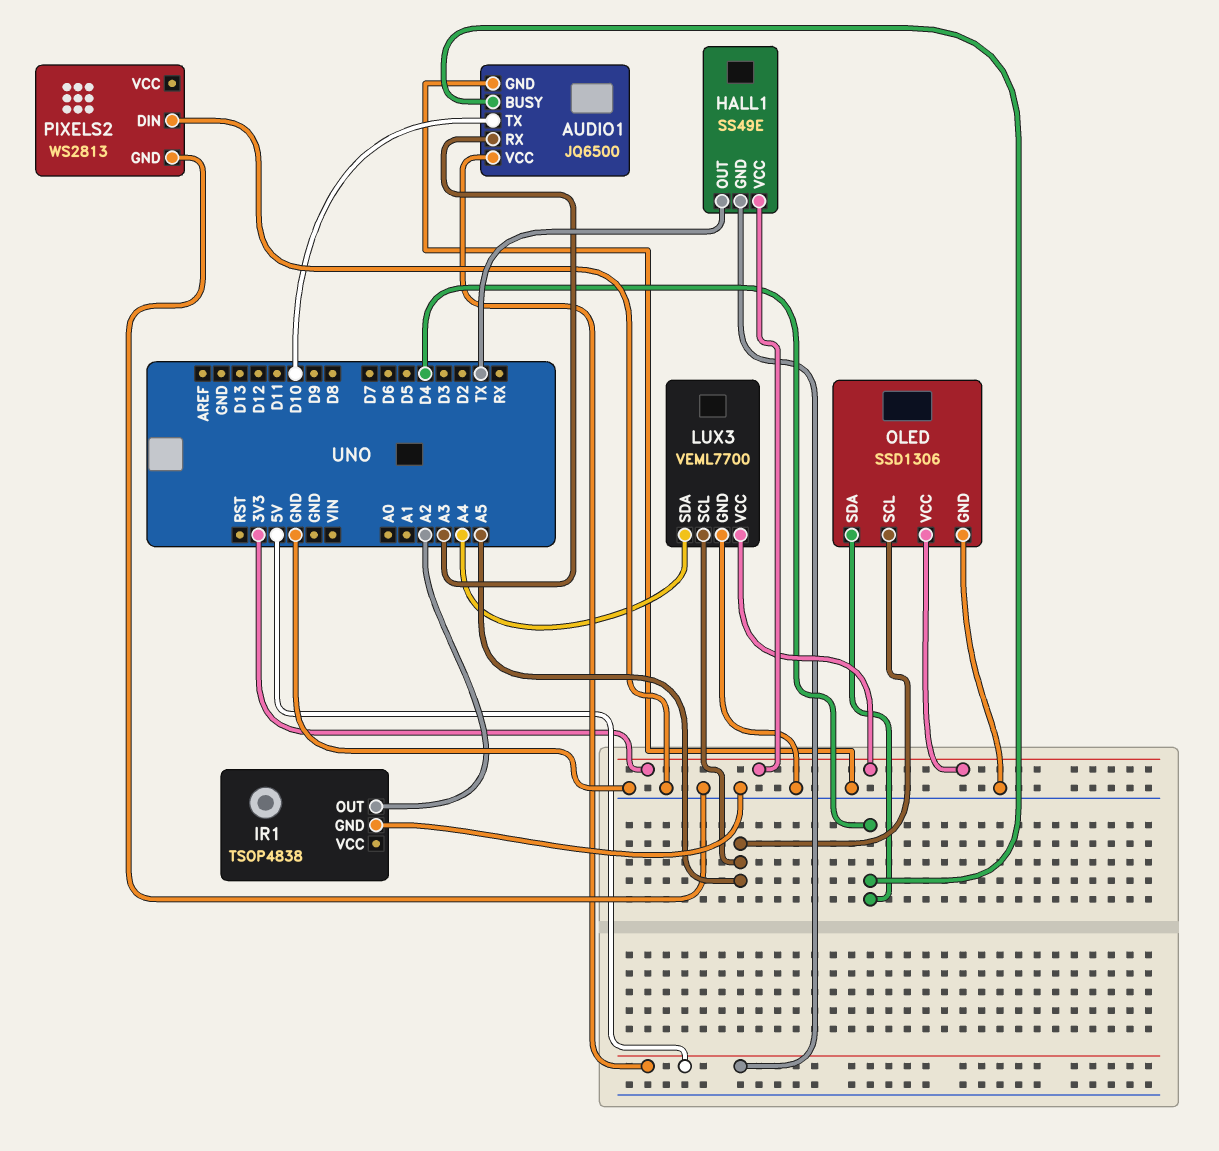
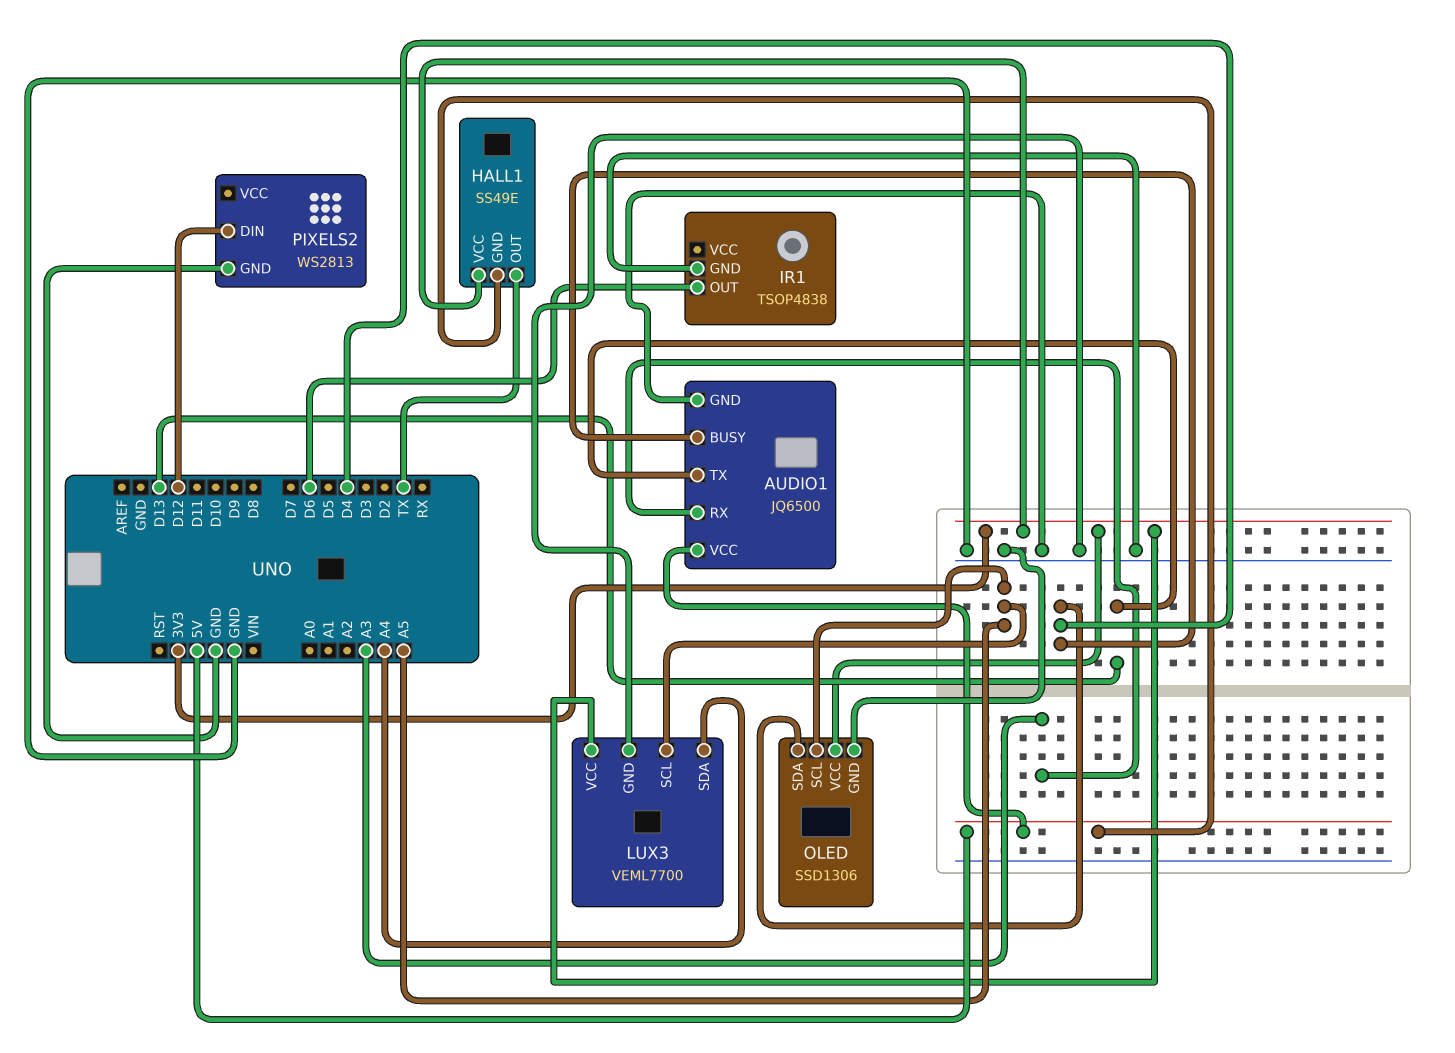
AUDIO1 pin TX: D10 -> D13
IR1 pin OUT: A2 -> D6
PIXELS2 pin DIN: GND -> D12

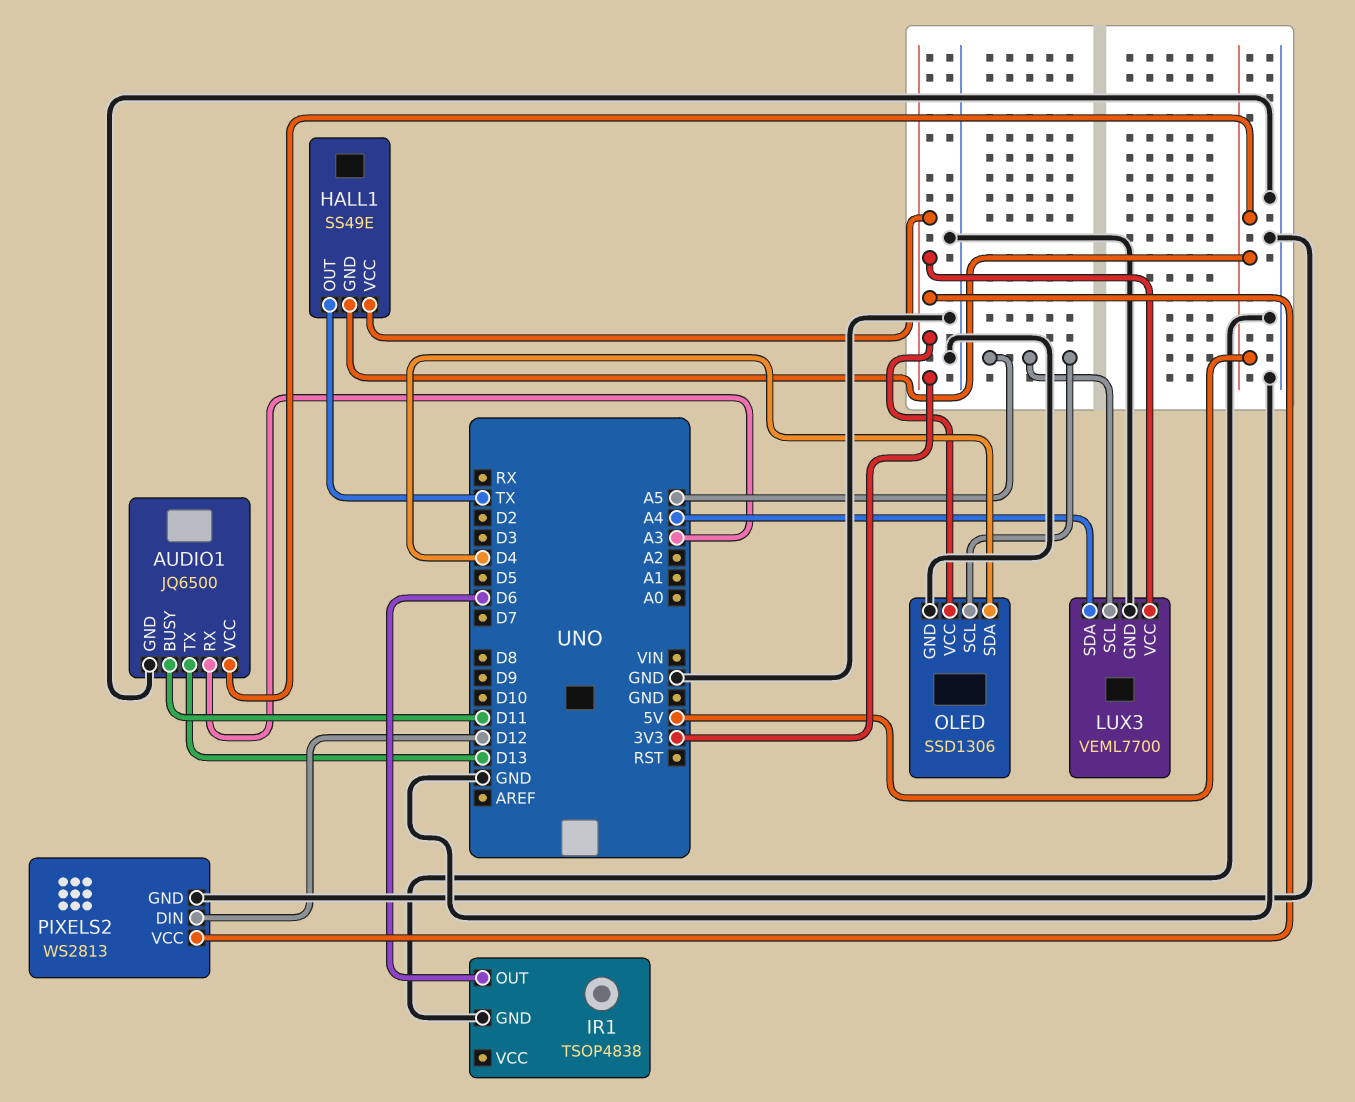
AUDIO1 pin BUSY: D4 -> D11
PIXELS2 pin VCC: none -> 3V3

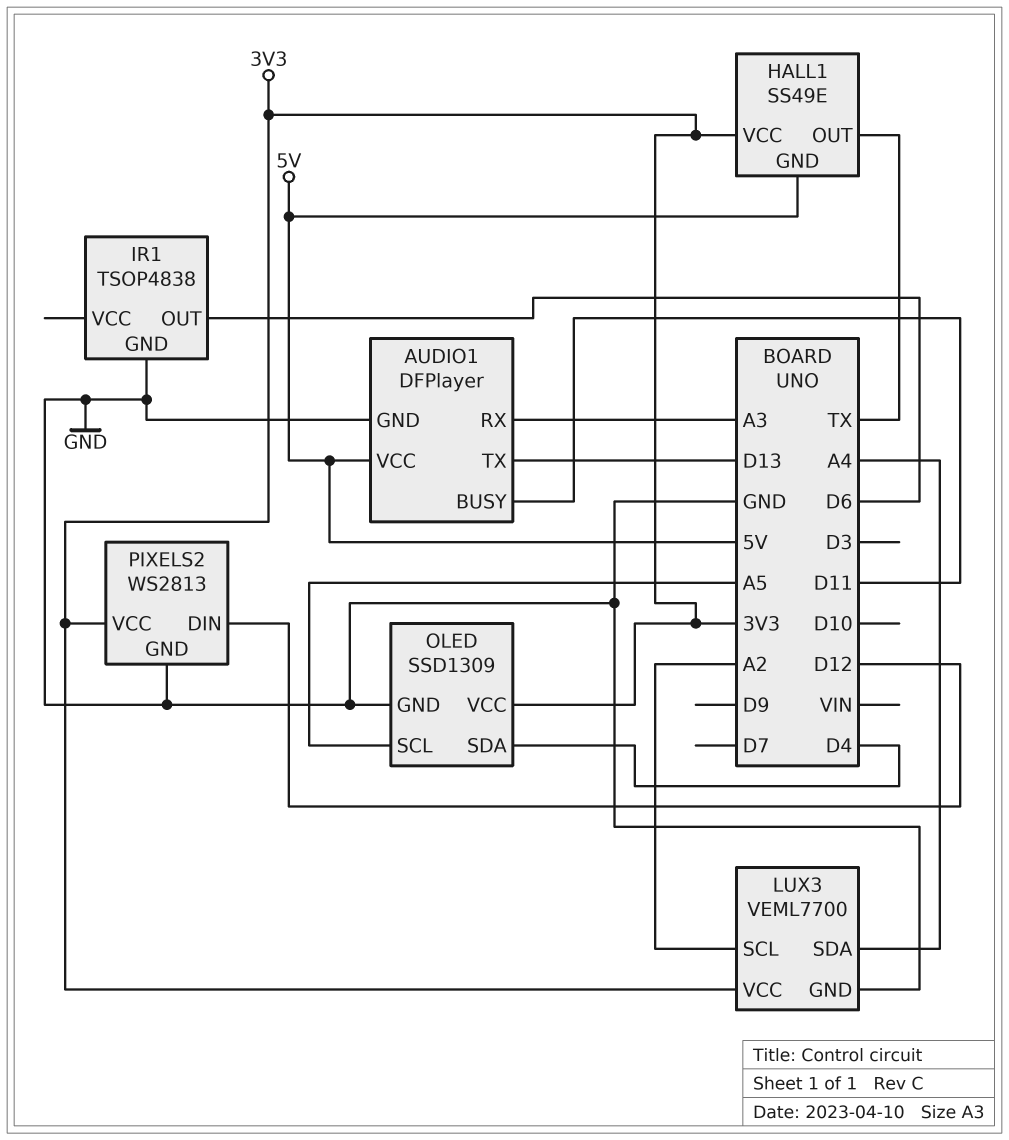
AUDIO1: JQ6500 -> DFPlayer
LUX3 pin SCL: A5 -> A2
OLED: SSD1306 -> SSD1309

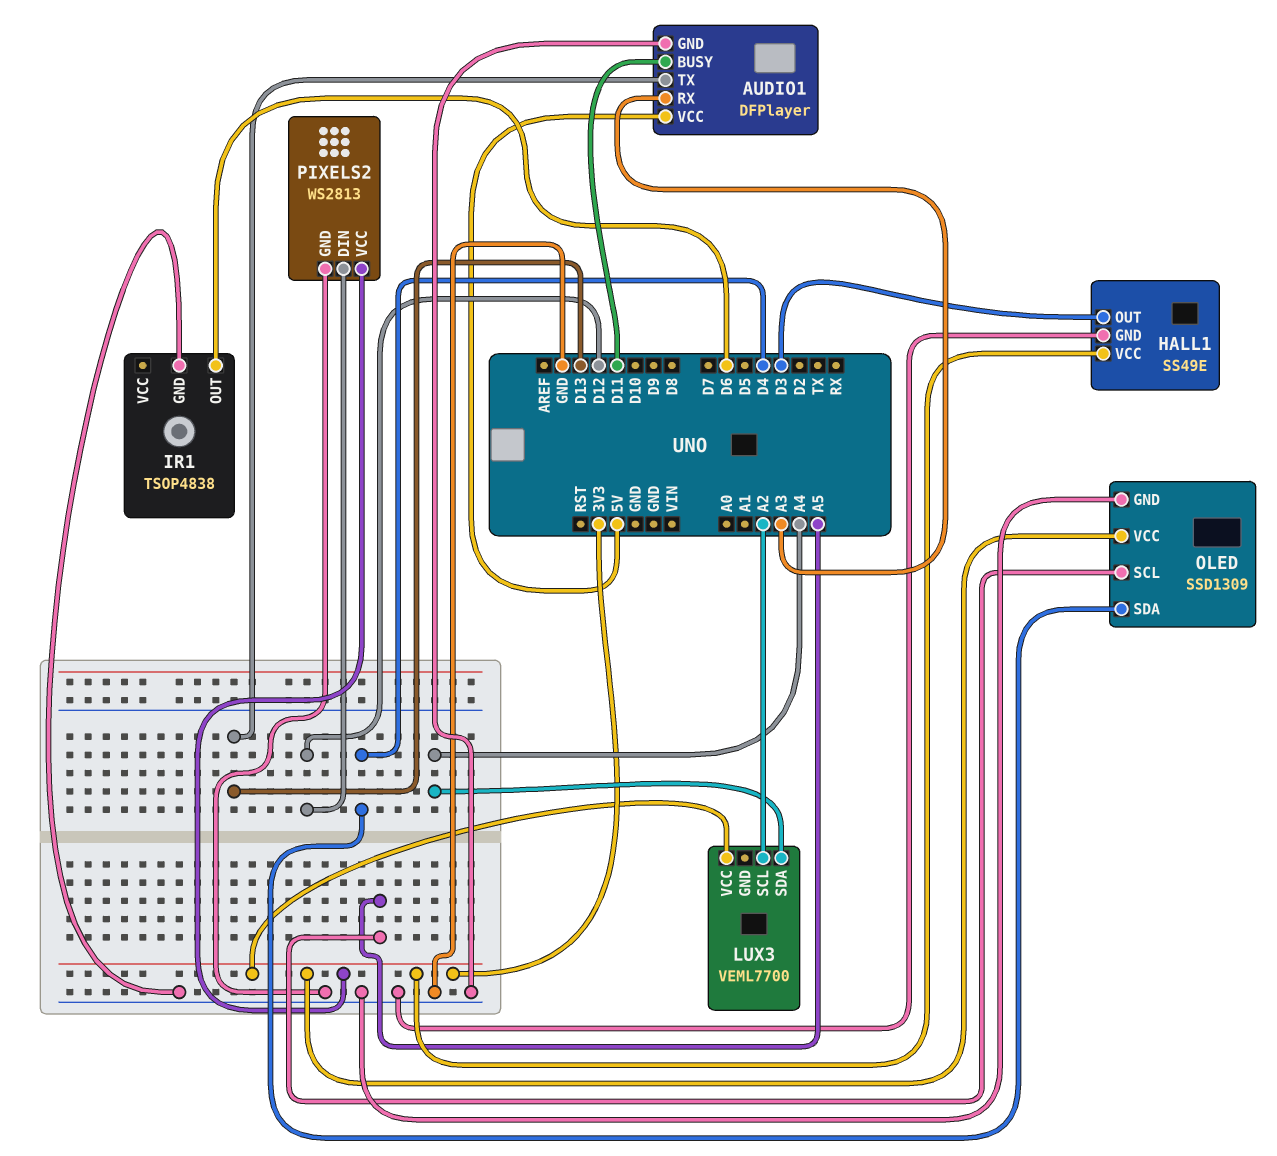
HALL1 pin GND: 5V -> GND
HALL1 pin OUT: TX -> D3
LUX3 pin GND: GND -> none

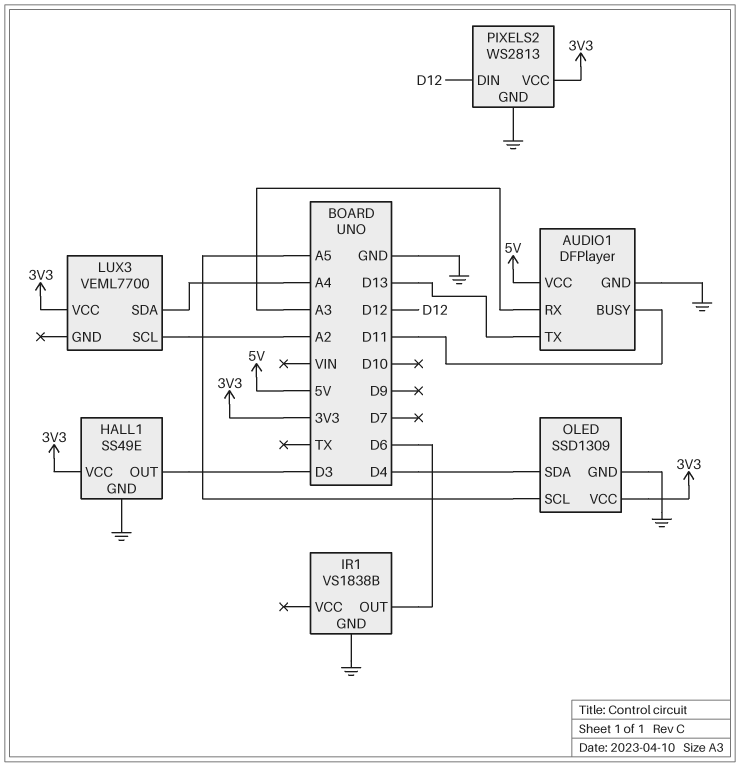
IR1: TSOP4838 -> VS1838B

